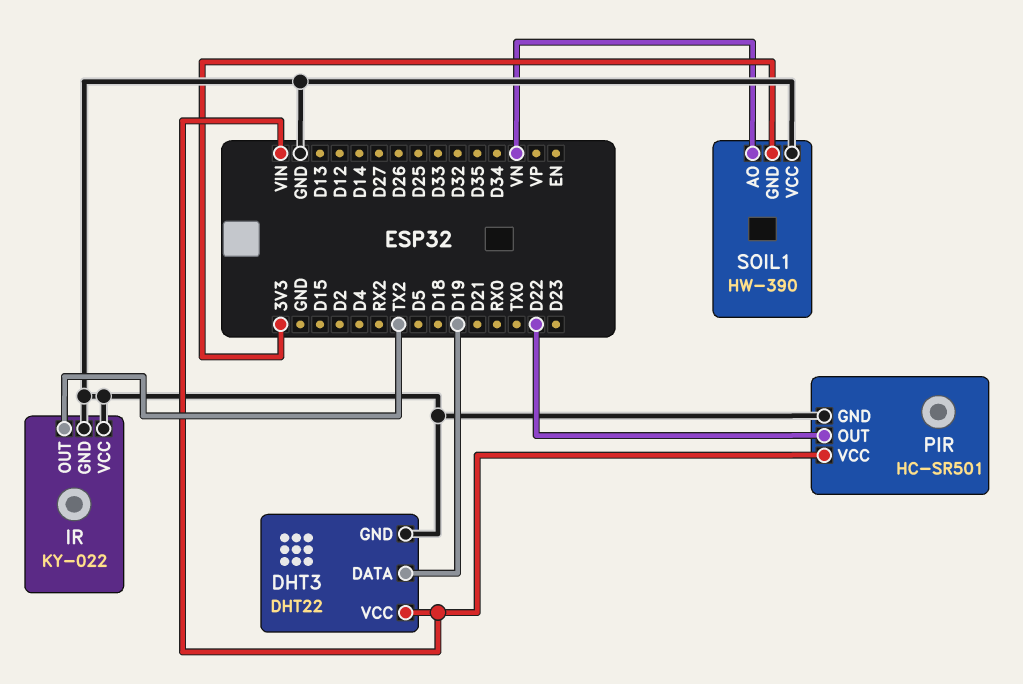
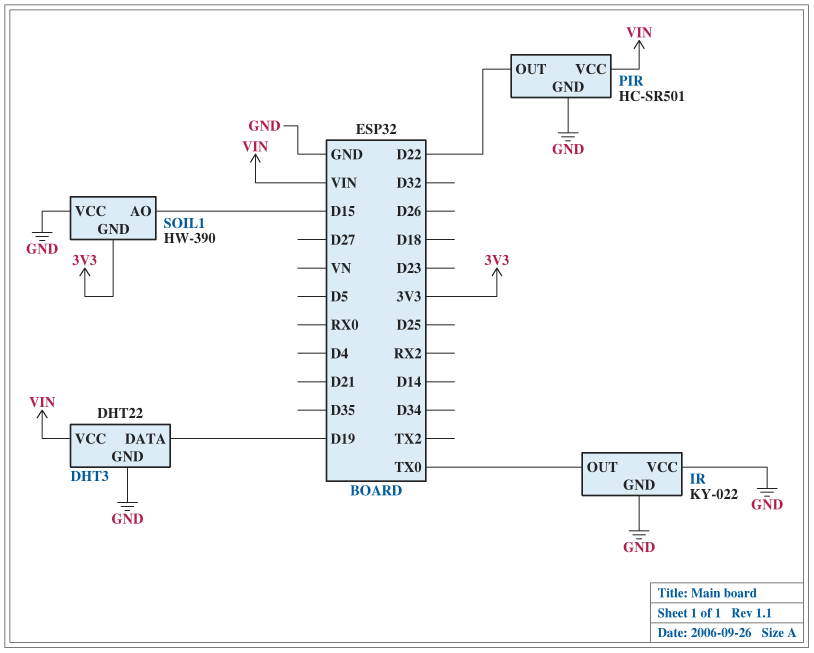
IR pin OUT: TX2 -> TX0
SOIL1 pin AO: VN -> D15

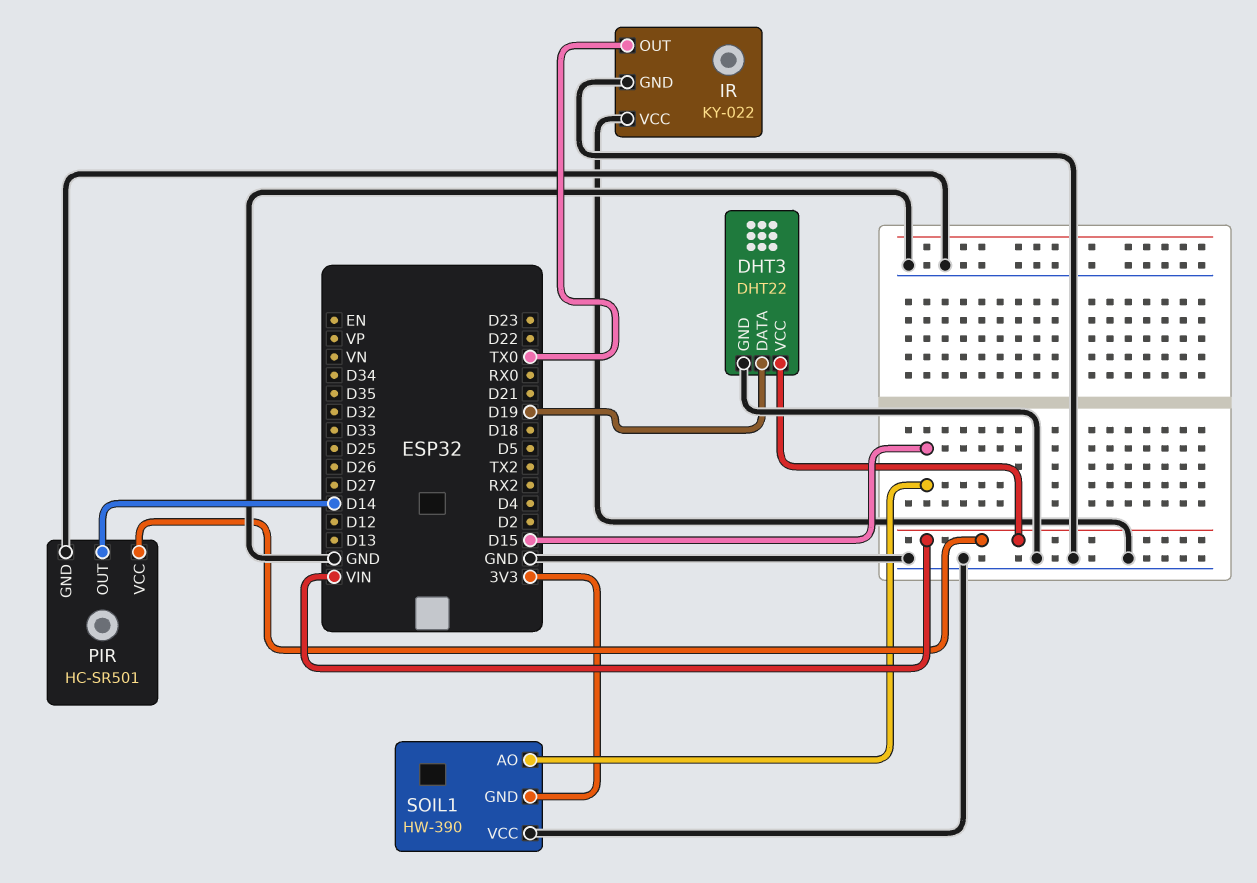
PIR pin OUT: D22 -> D14

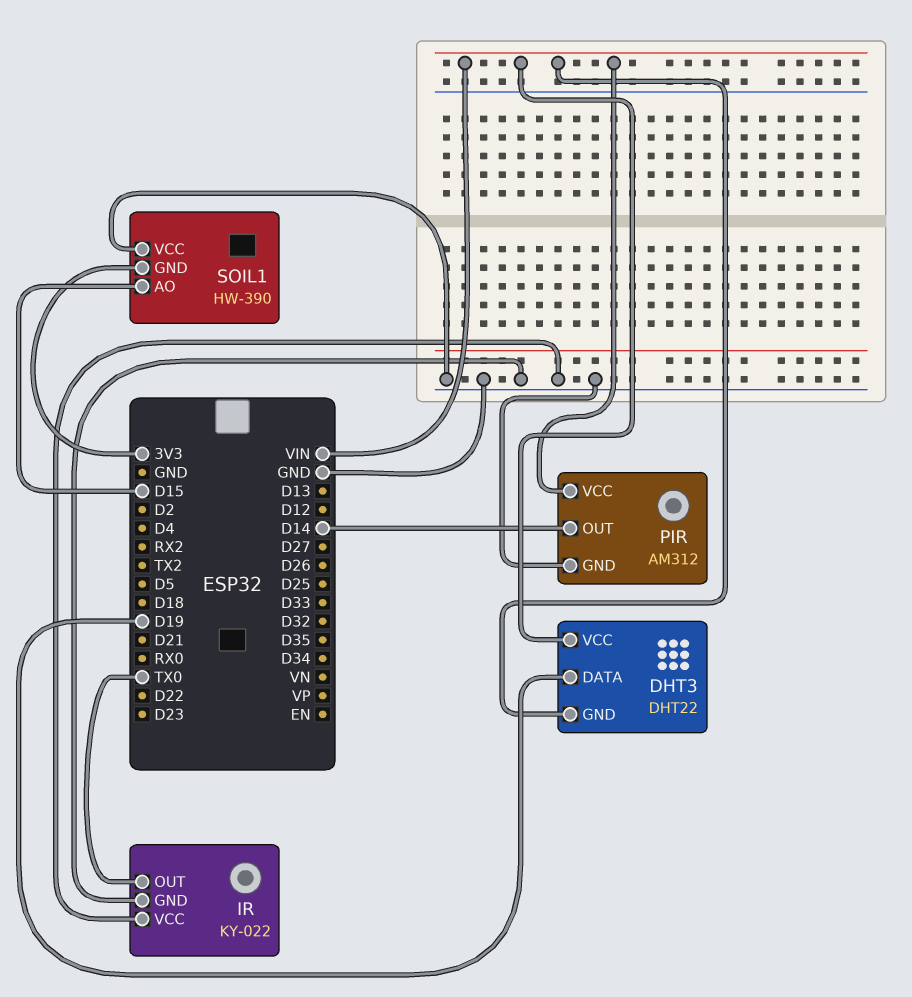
DHT3 pin GND: GND -> VIN
PIR: HC-SR501 -> AM312

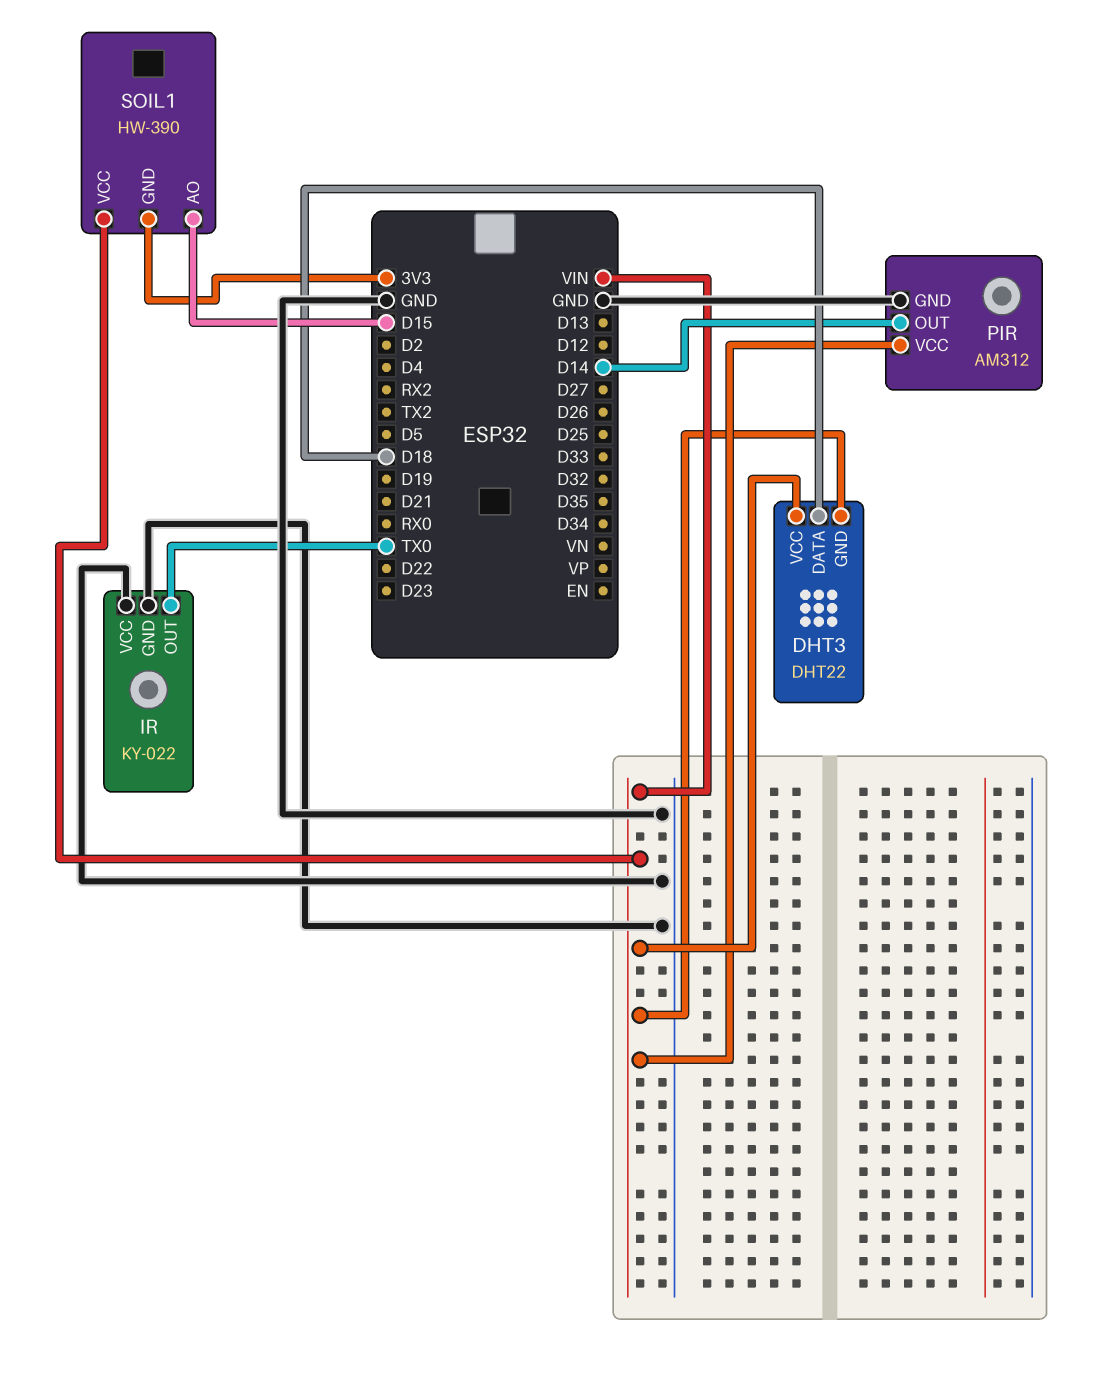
DHT3 pin DATA: D19 -> D18
SOIL1 pin VCC: GND -> VIN

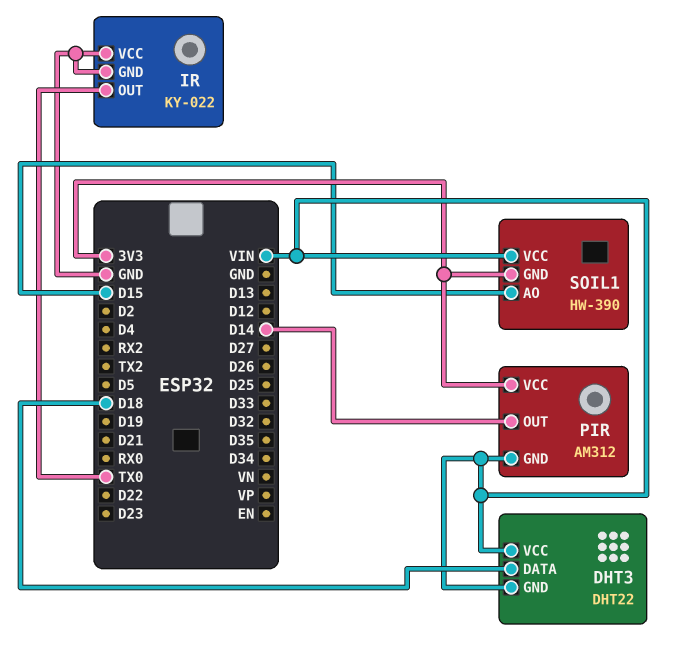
PIR pin GND: GND -> VIN
PIR pin VCC: VIN -> 3V3

